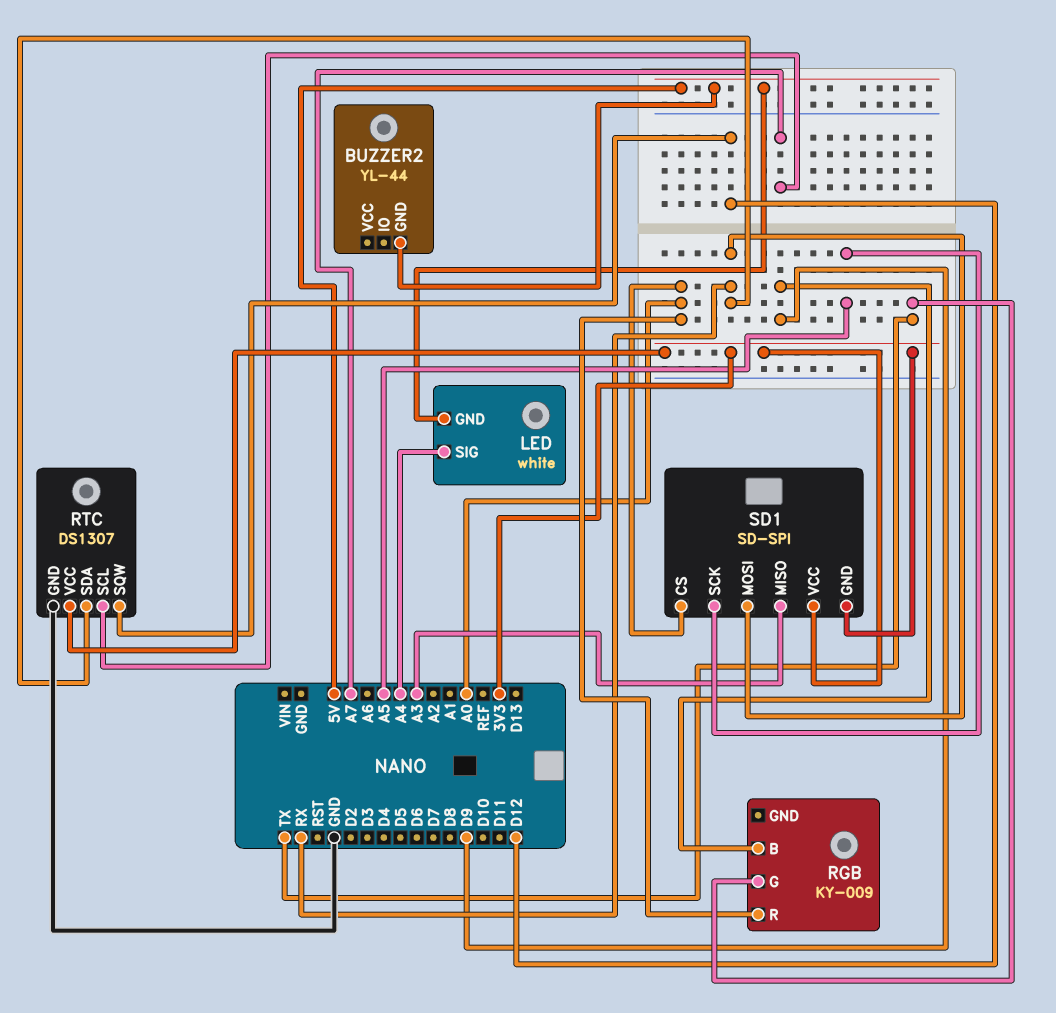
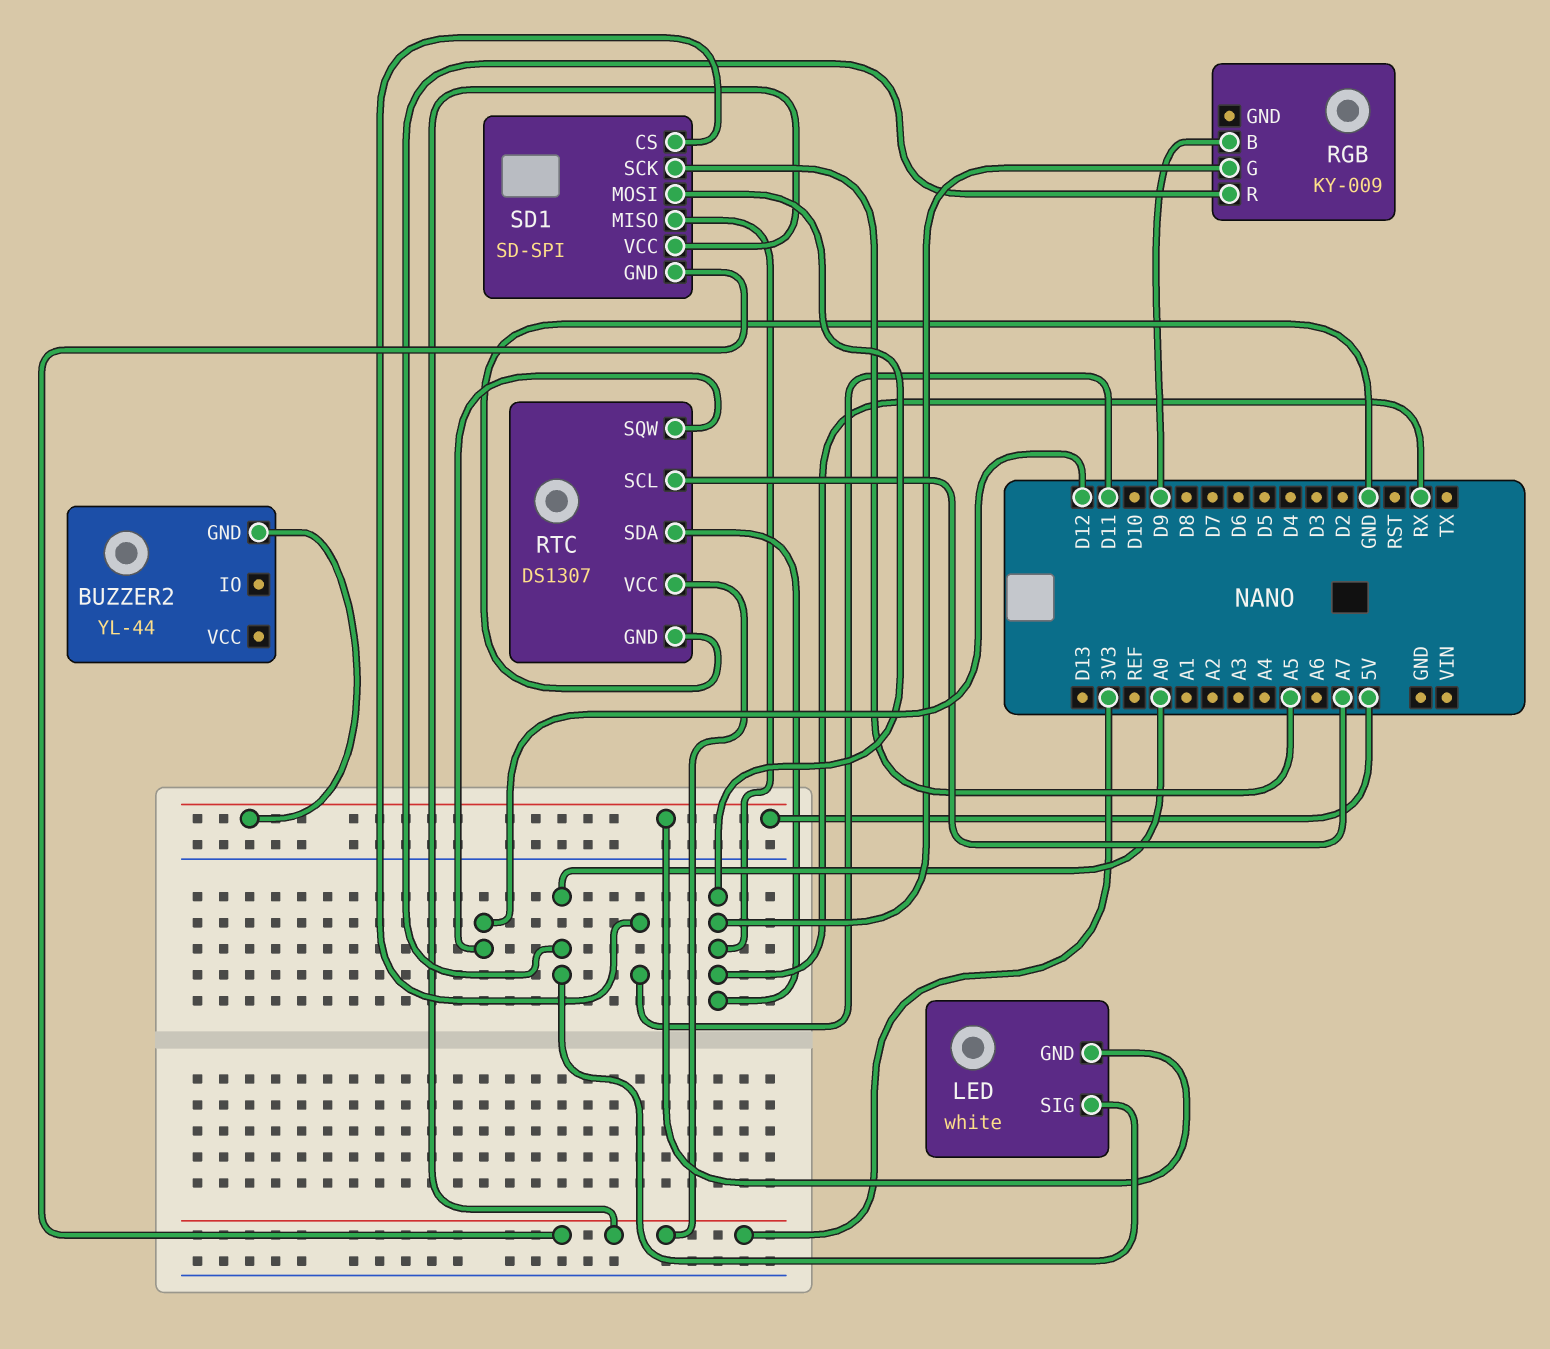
LED pin SIG: A4 -> A0
RGB pin G: TX -> RX
SD1 pin CS: A0 -> D11
SD1 pin MISO: A3 -> RX

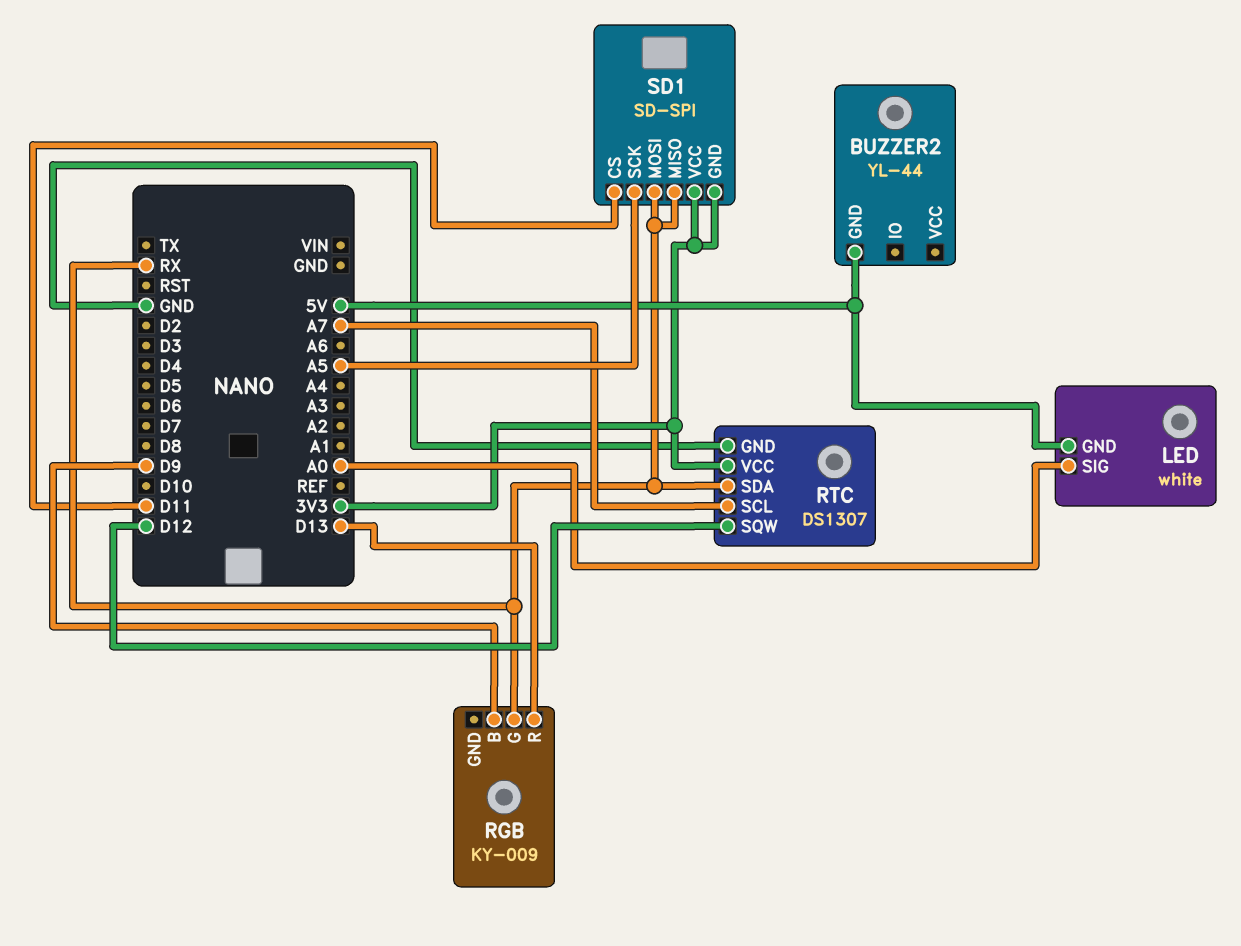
RGB pin R: A0 -> D13

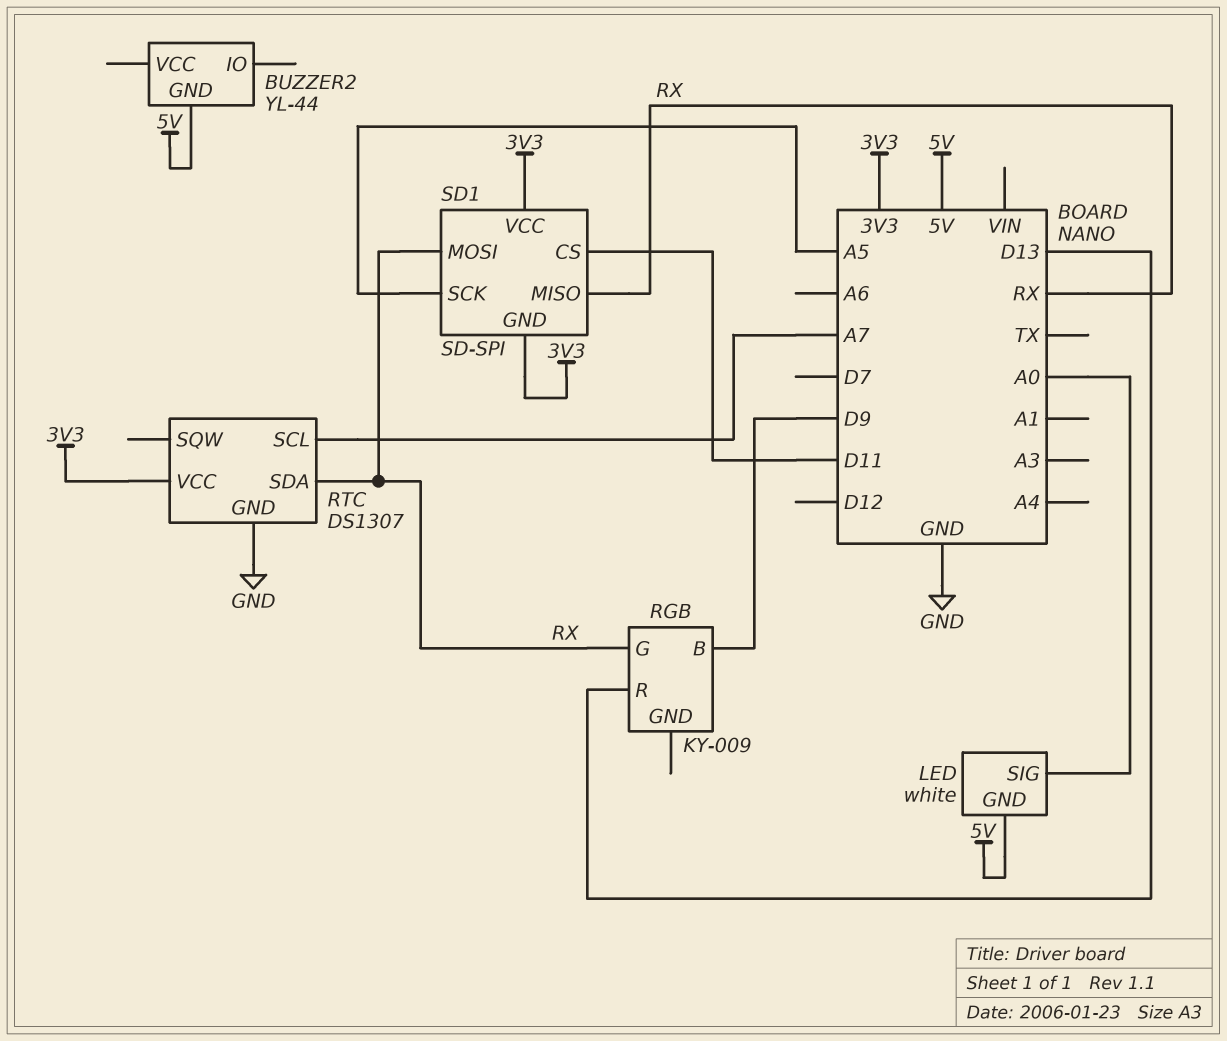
RTC pin SQW: D12 -> none

